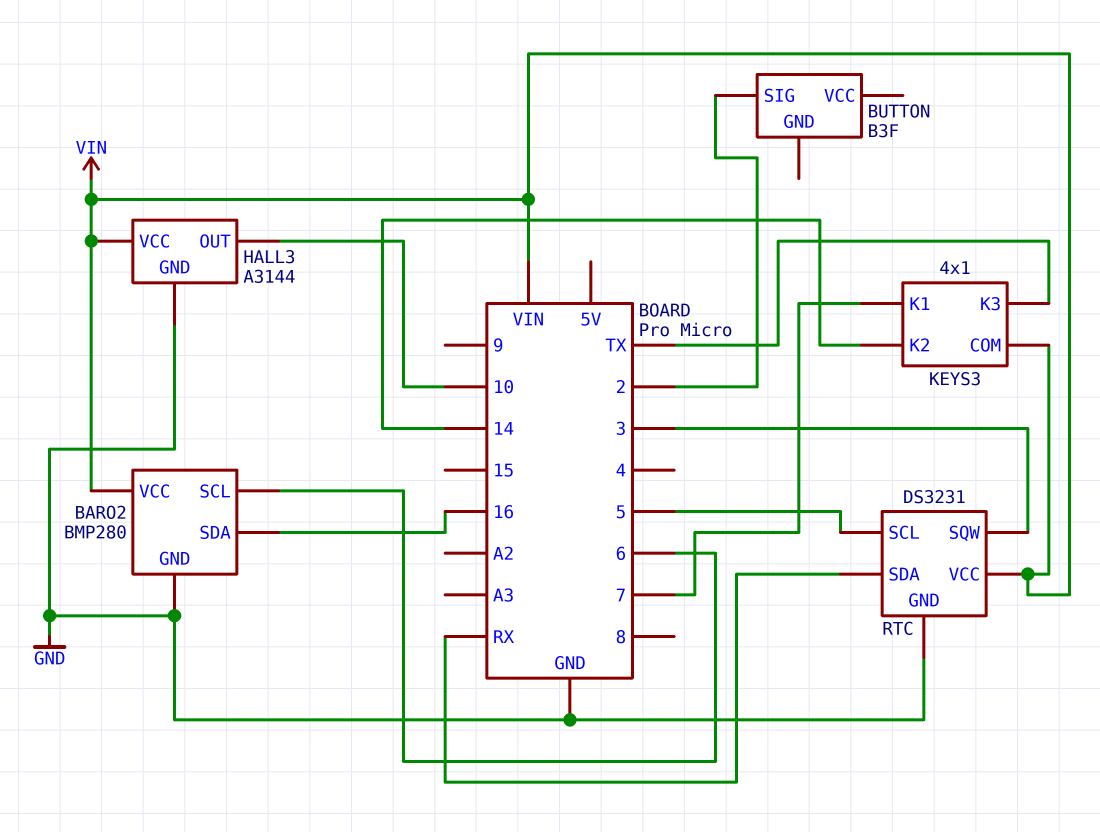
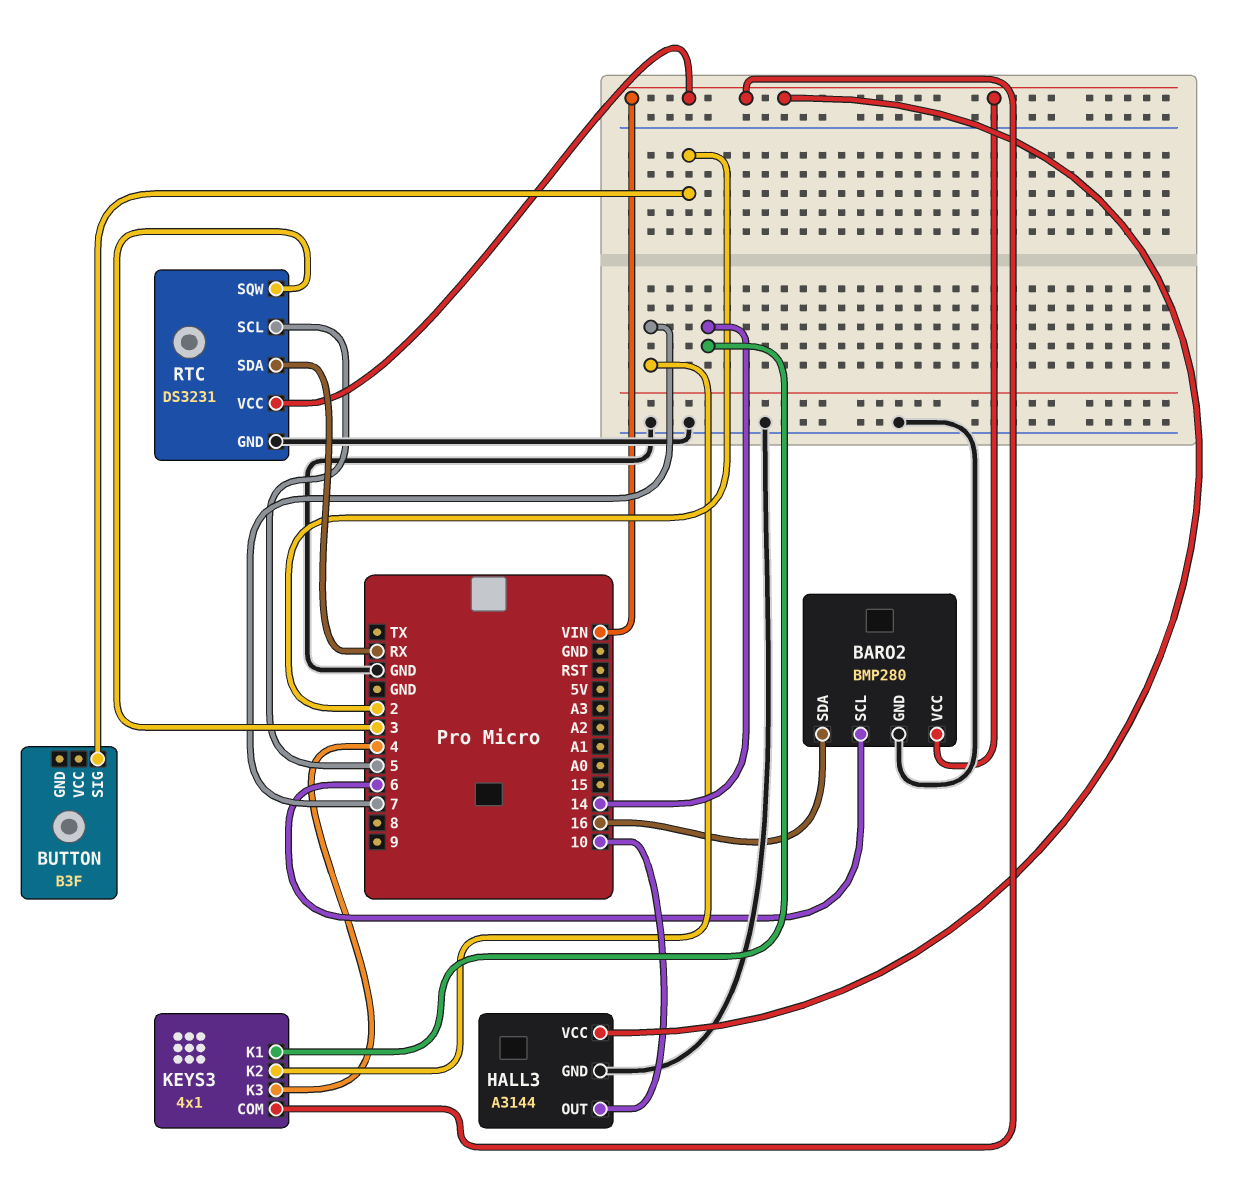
KEYS3 pin K1: 7 -> 14
KEYS3 pin K2: 14 -> 7
KEYS3 pin K3: TX -> 4

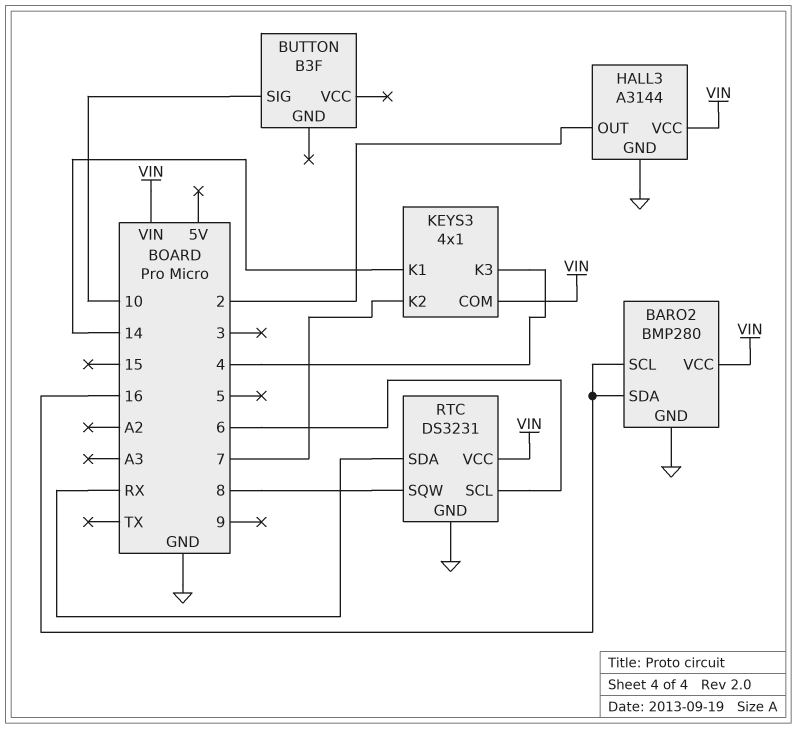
BARO2 pin SCL: 6 -> 16
BUTTON pin SIG: 2 -> 10
HALL3 pin OUT: 10 -> 2
RTC pin SCL: 5 -> 6
RTC pin SQW: 3 -> 8

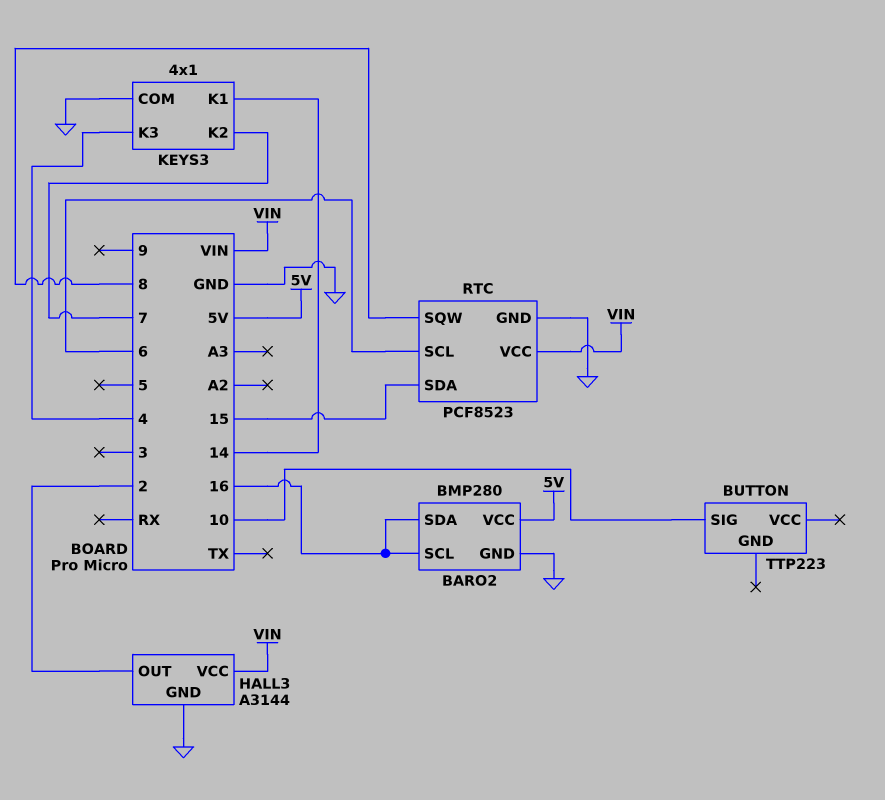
BARO2 pin VCC: VIN -> 5V
BUTTON: B3F -> TTP223
KEYS3 pin COM: VIN -> GND
RTC: DS3231 -> PCF8523
RTC pin SDA: RX -> 15

